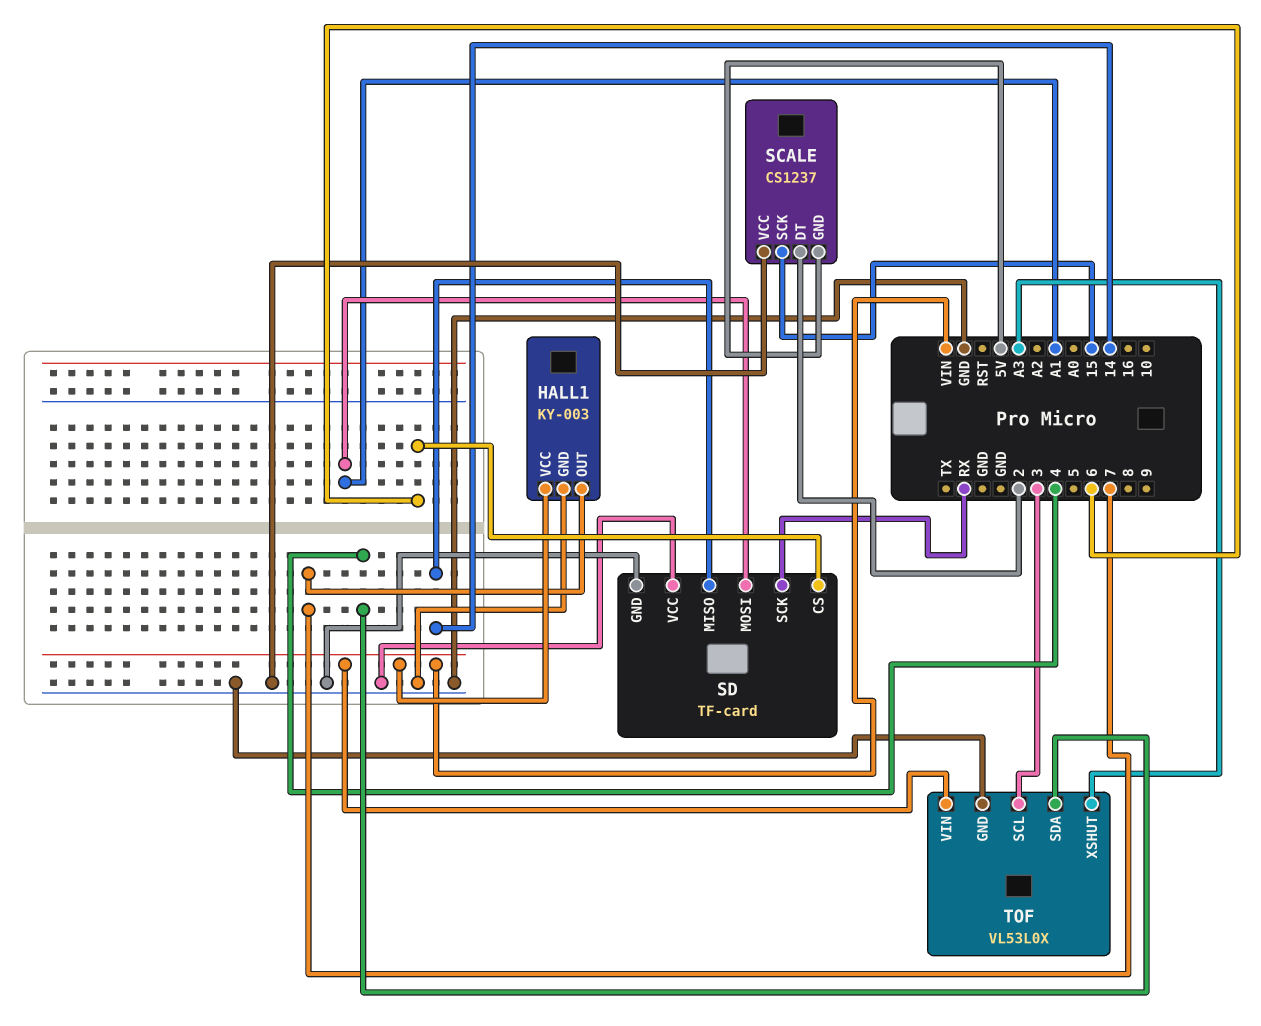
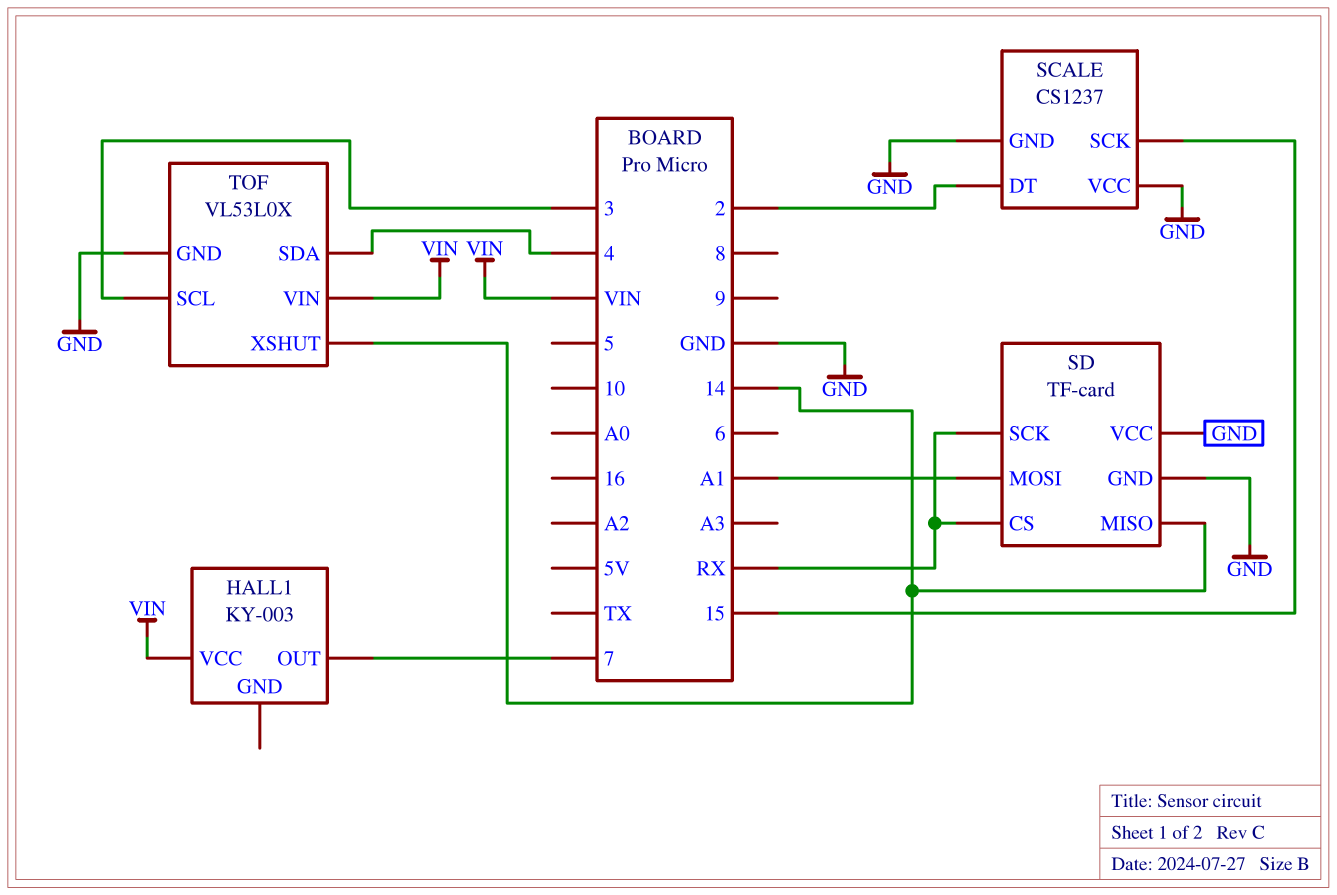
HALL1 pin GND: GND -> none
SCALE pin GND: 5V -> GND
SD pin CS: 6 -> RX
TOF pin XSHUT: A3 -> 14

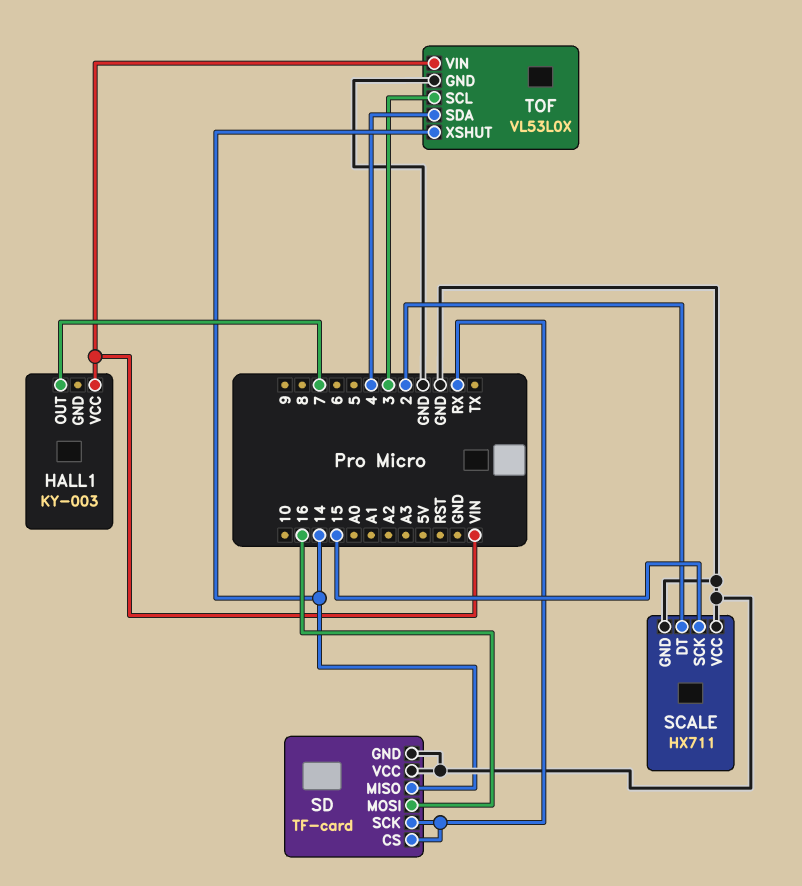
SCALE: CS1237 -> HX711
SD pin MOSI: A1 -> 16

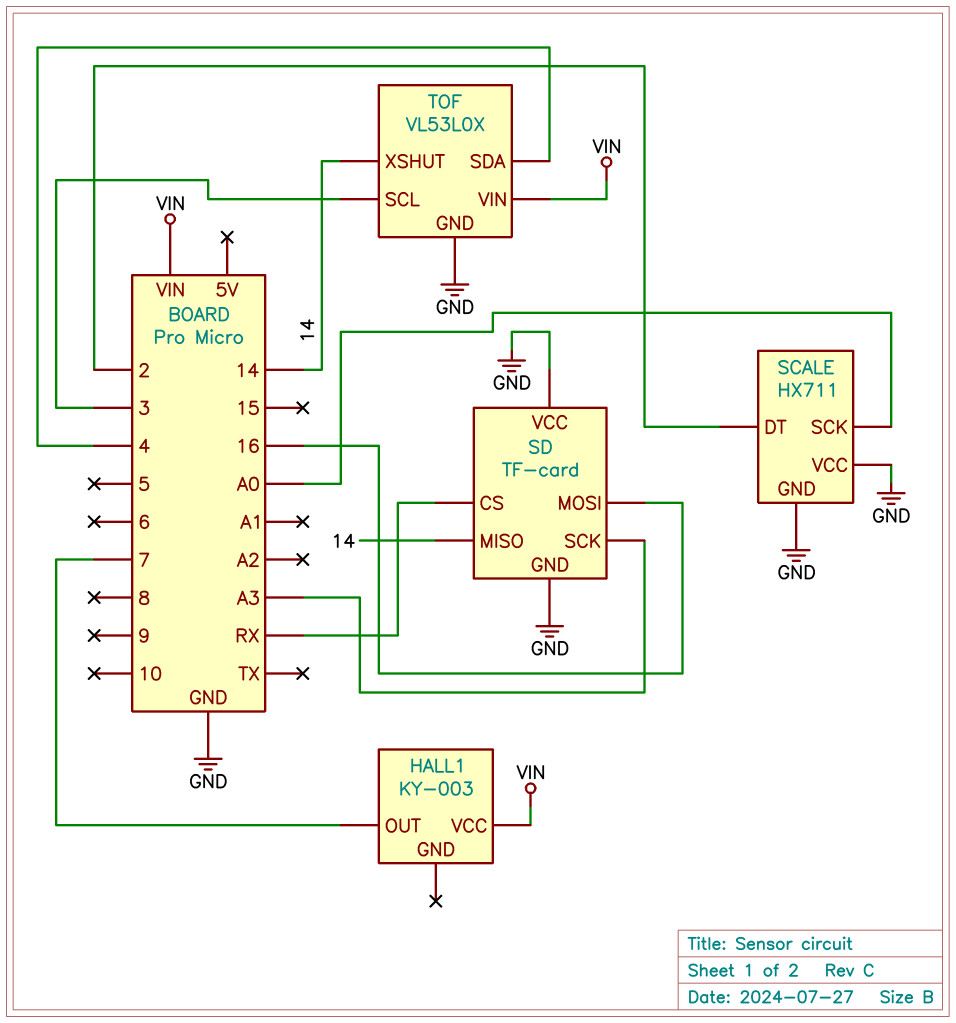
SCALE pin SCK: 15 -> A0
SD pin SCK: RX -> A3

